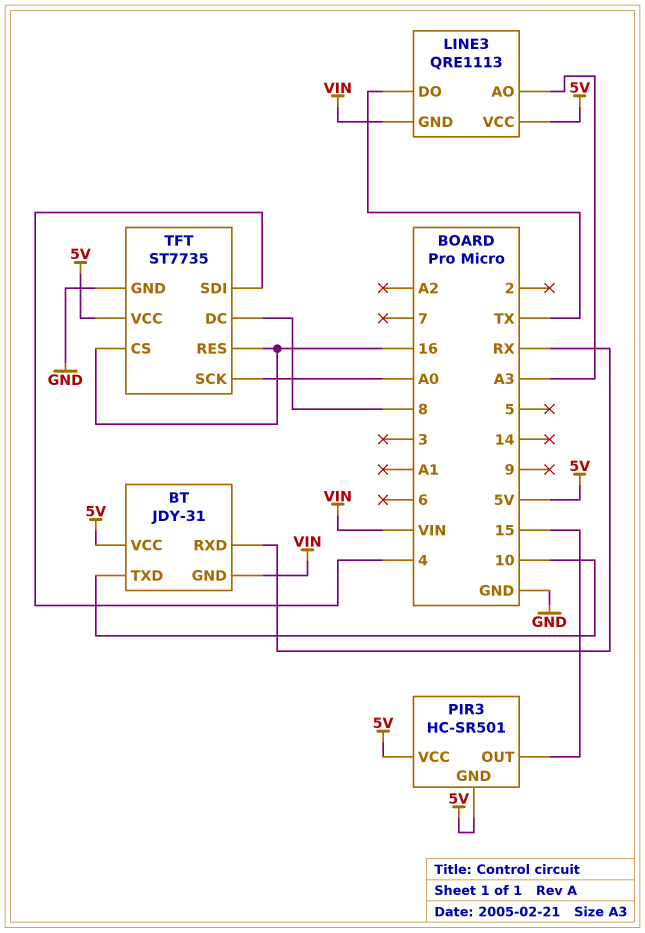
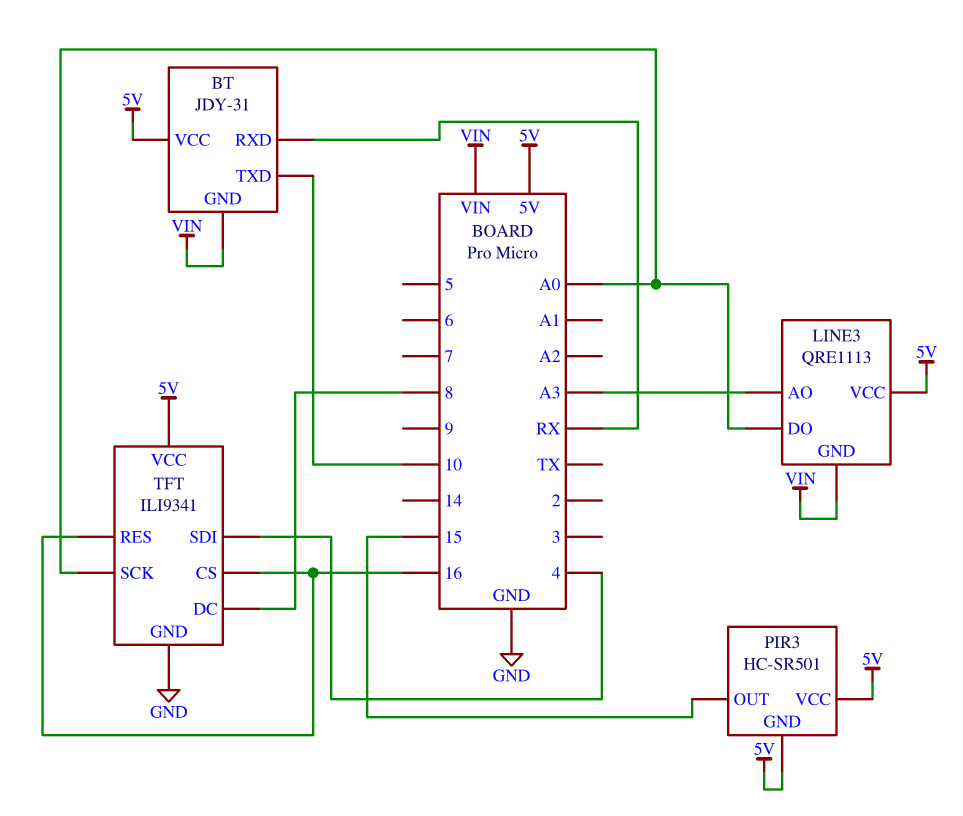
LINE3 pin DO: TX -> A0
TFT: ST7735 -> ILI9341

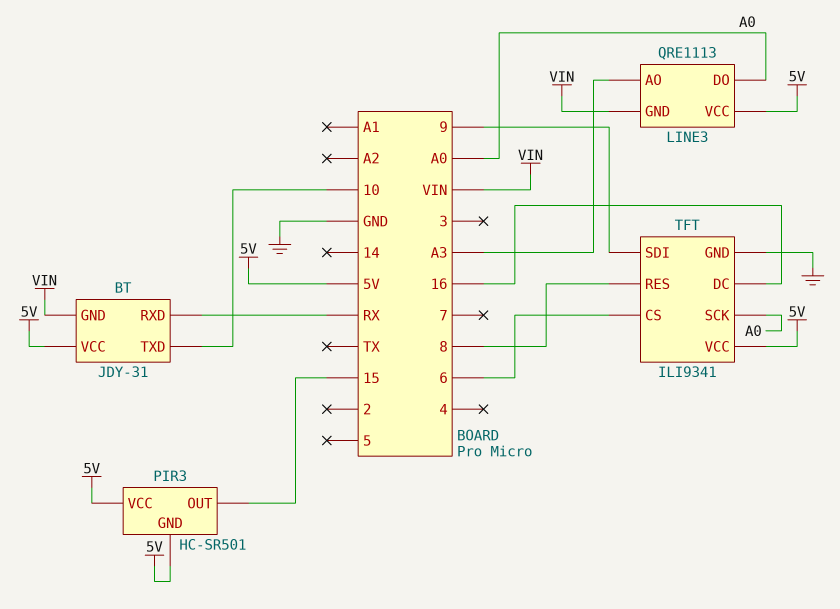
TFT pin CS: 16 -> 6
TFT pin DC: 8 -> 16
TFT pin RES: 16 -> 8
TFT pin SDI: 4 -> 9

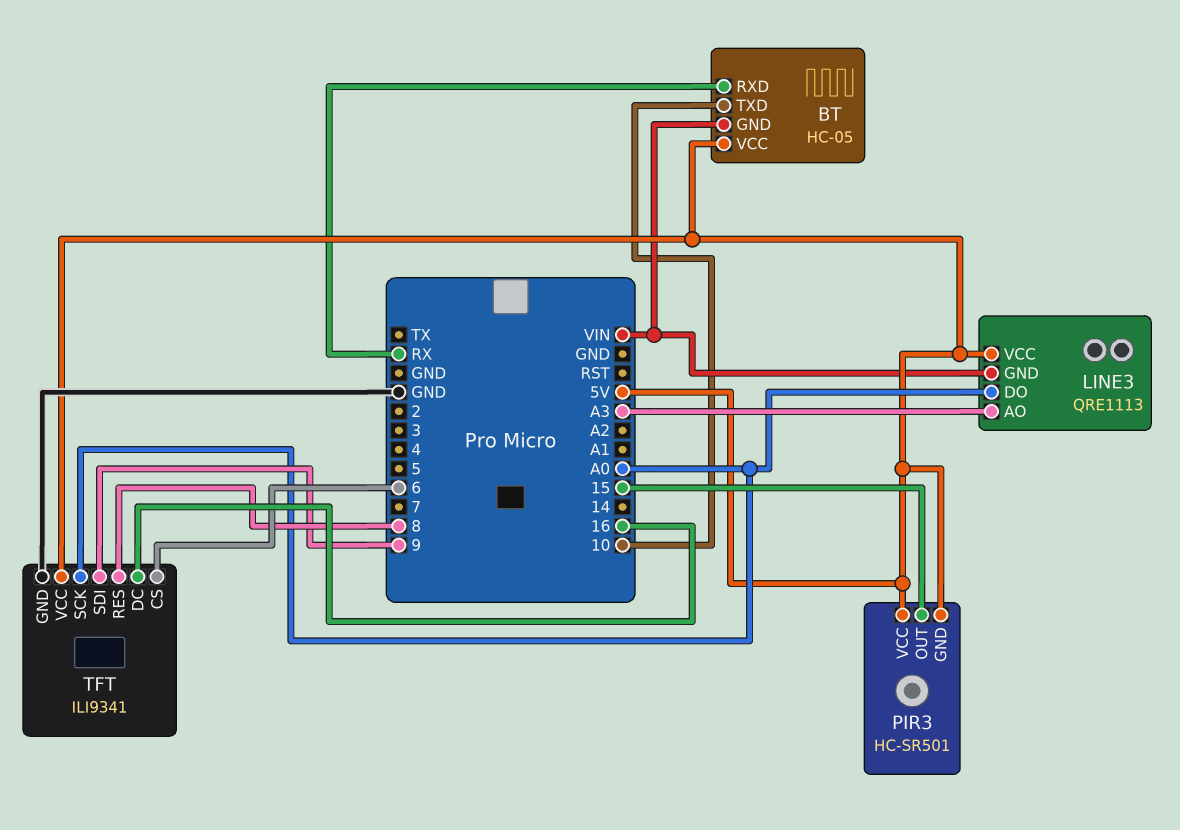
BT: JDY-31 -> HC-05

